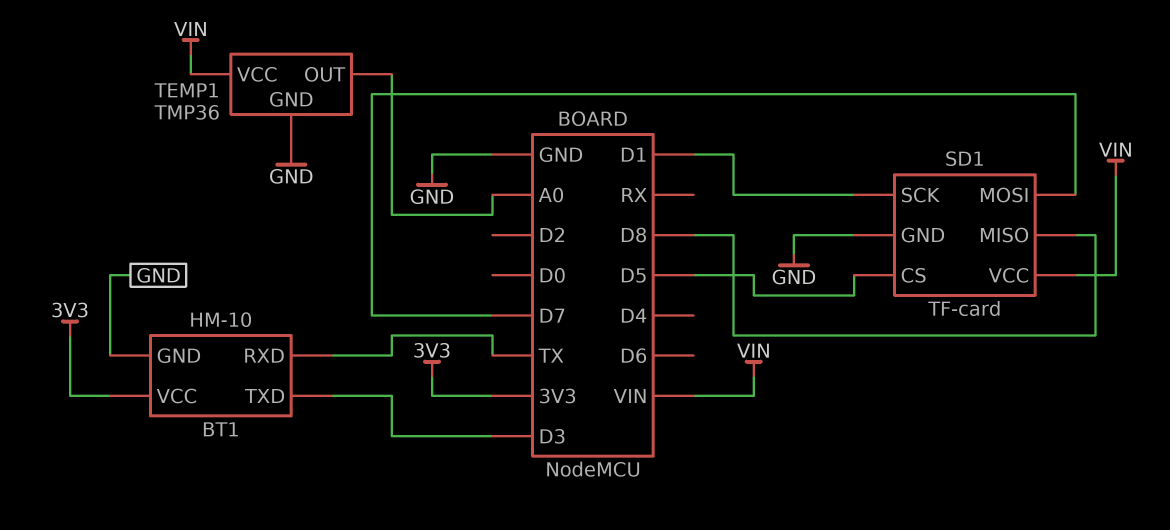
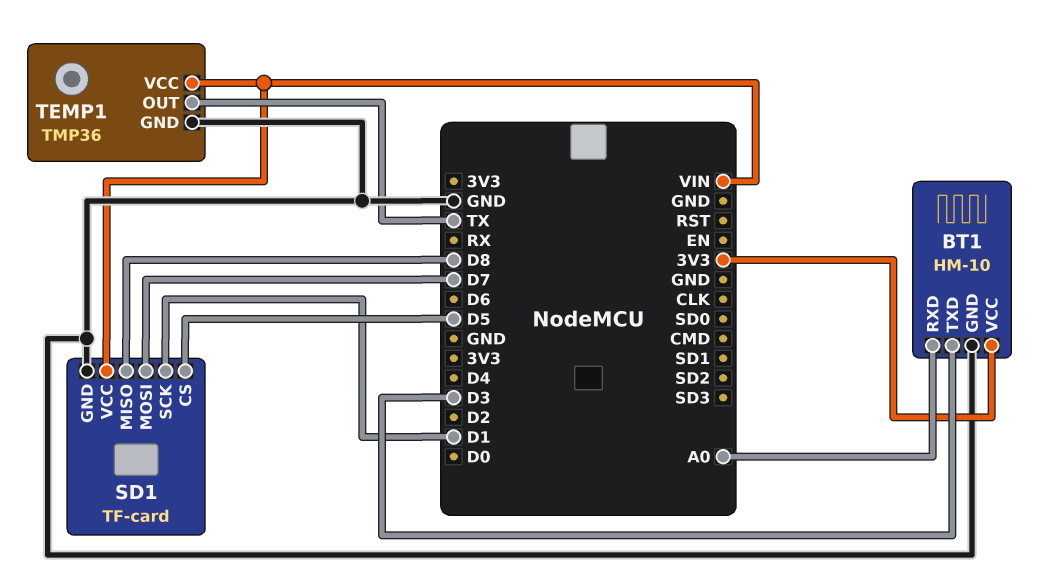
BT1 pin RXD: TX -> A0
TEMP1 pin OUT: A0 -> TX

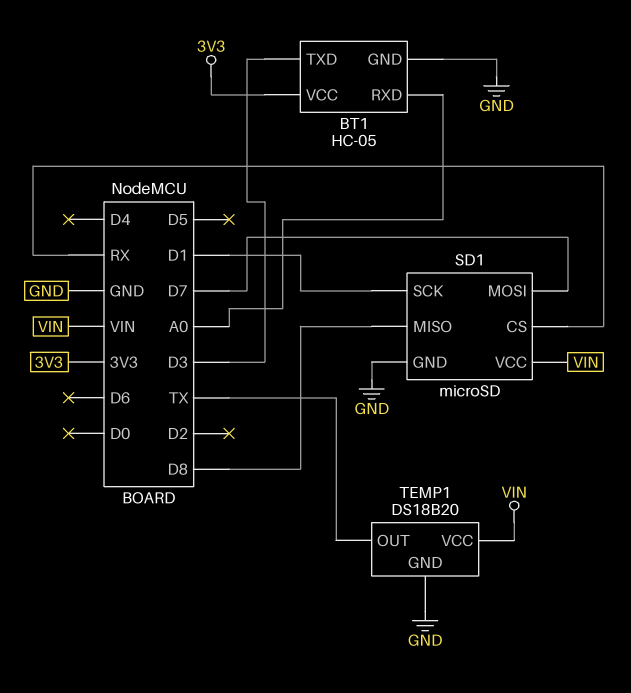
BT1: HM-10 -> HC-05
SD1: TF-card -> microSD
SD1 pin CS: D5 -> RX
TEMP1: TMP36 -> DS18B20

